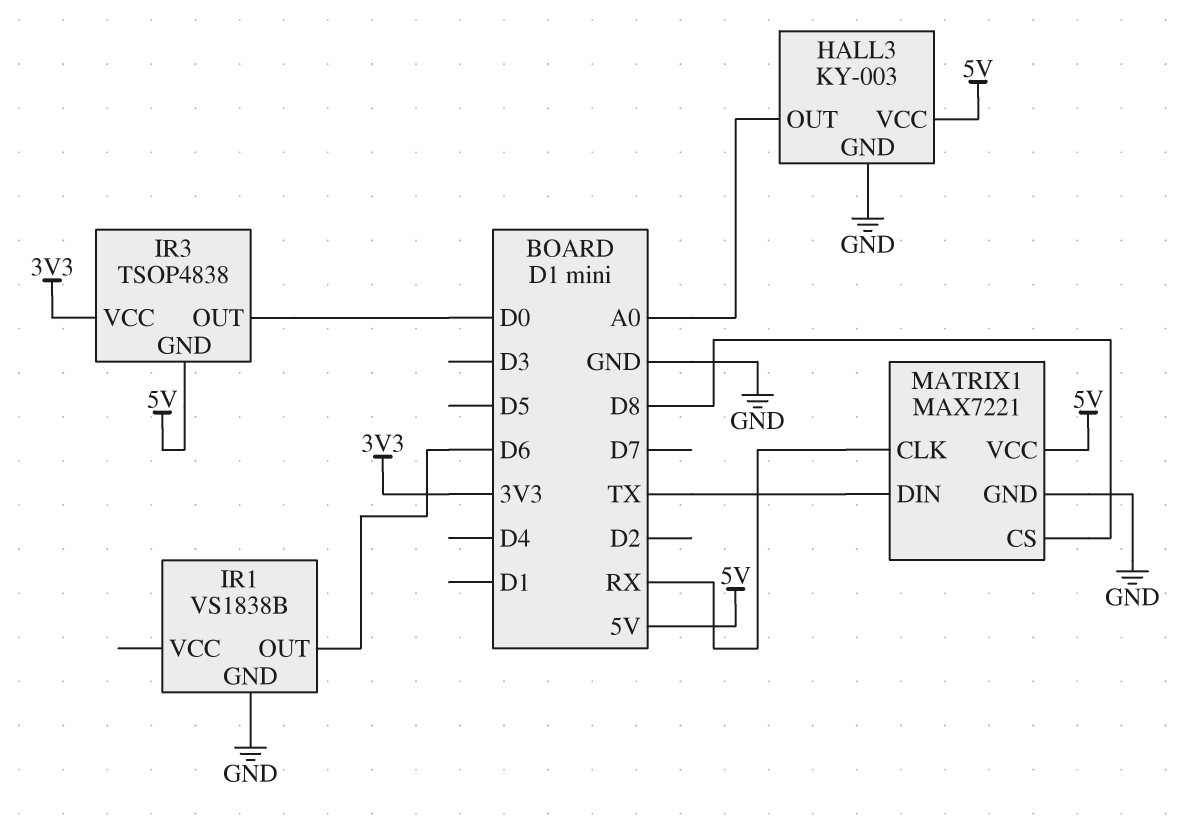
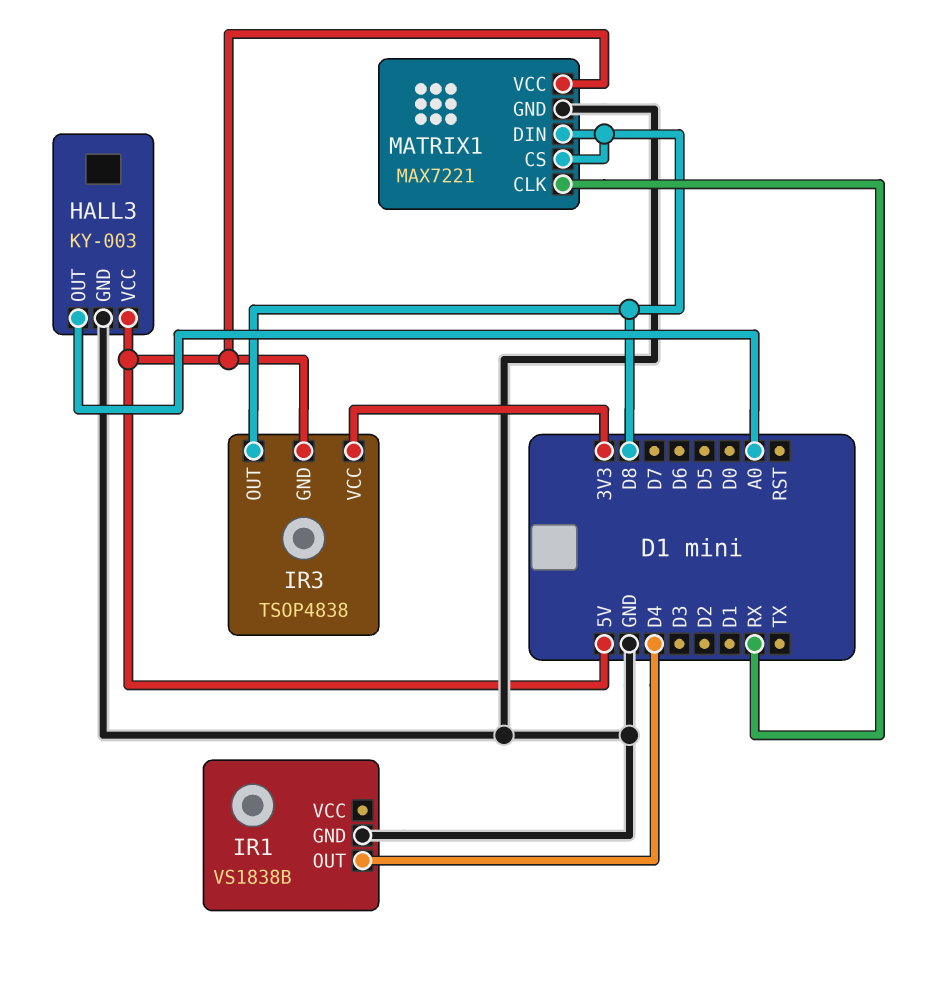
IR1 pin OUT: D6 -> D4
IR3 pin OUT: D0 -> D8
MATRIX1 pin DIN: TX -> D8

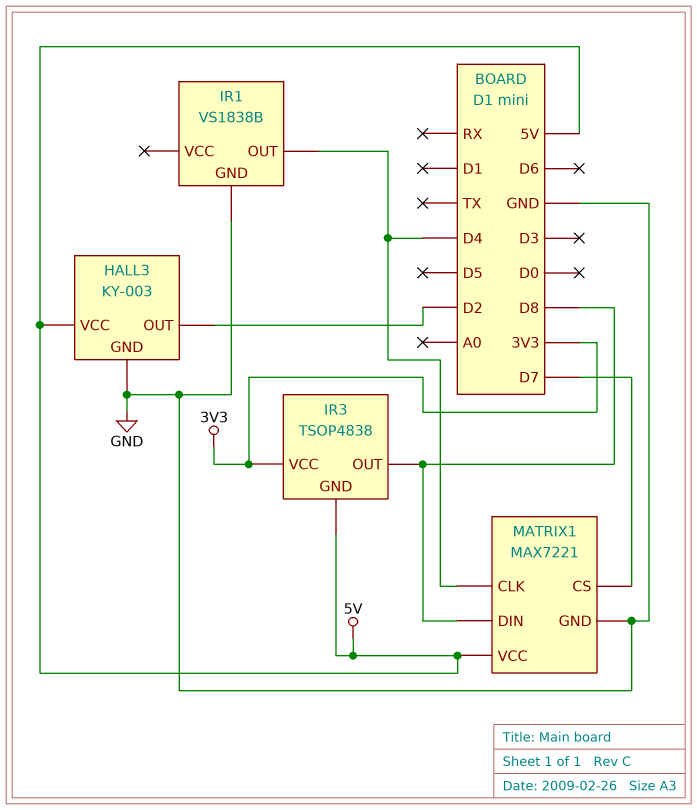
HALL3 pin OUT: A0 -> D2
MATRIX1 pin CLK: RX -> D4
MATRIX1 pin CS: D8 -> D7

